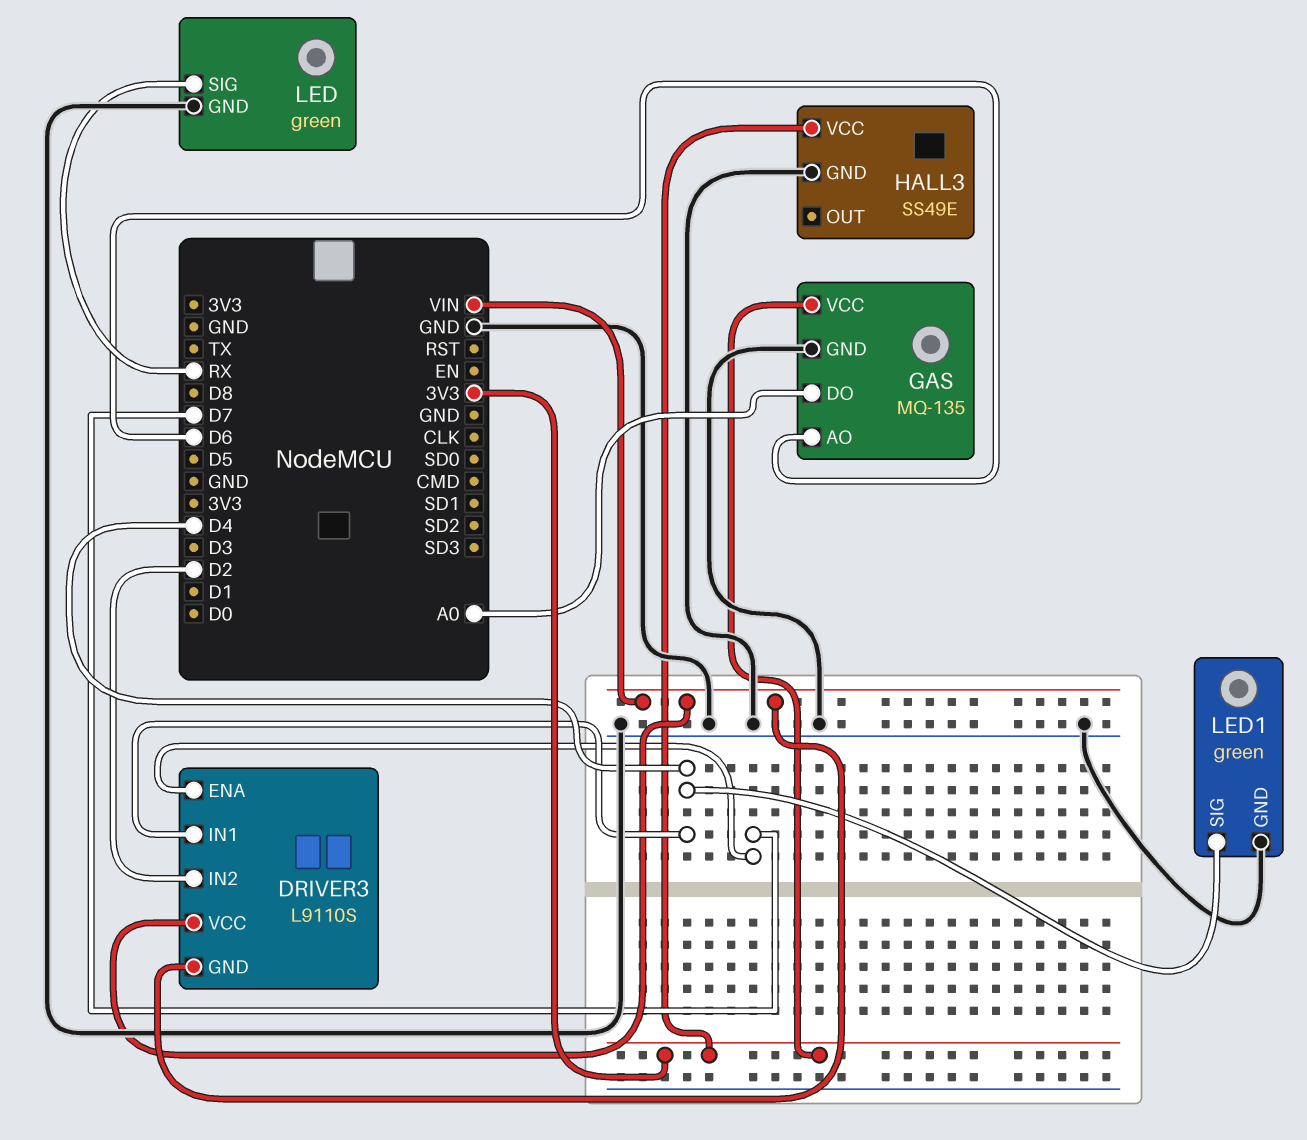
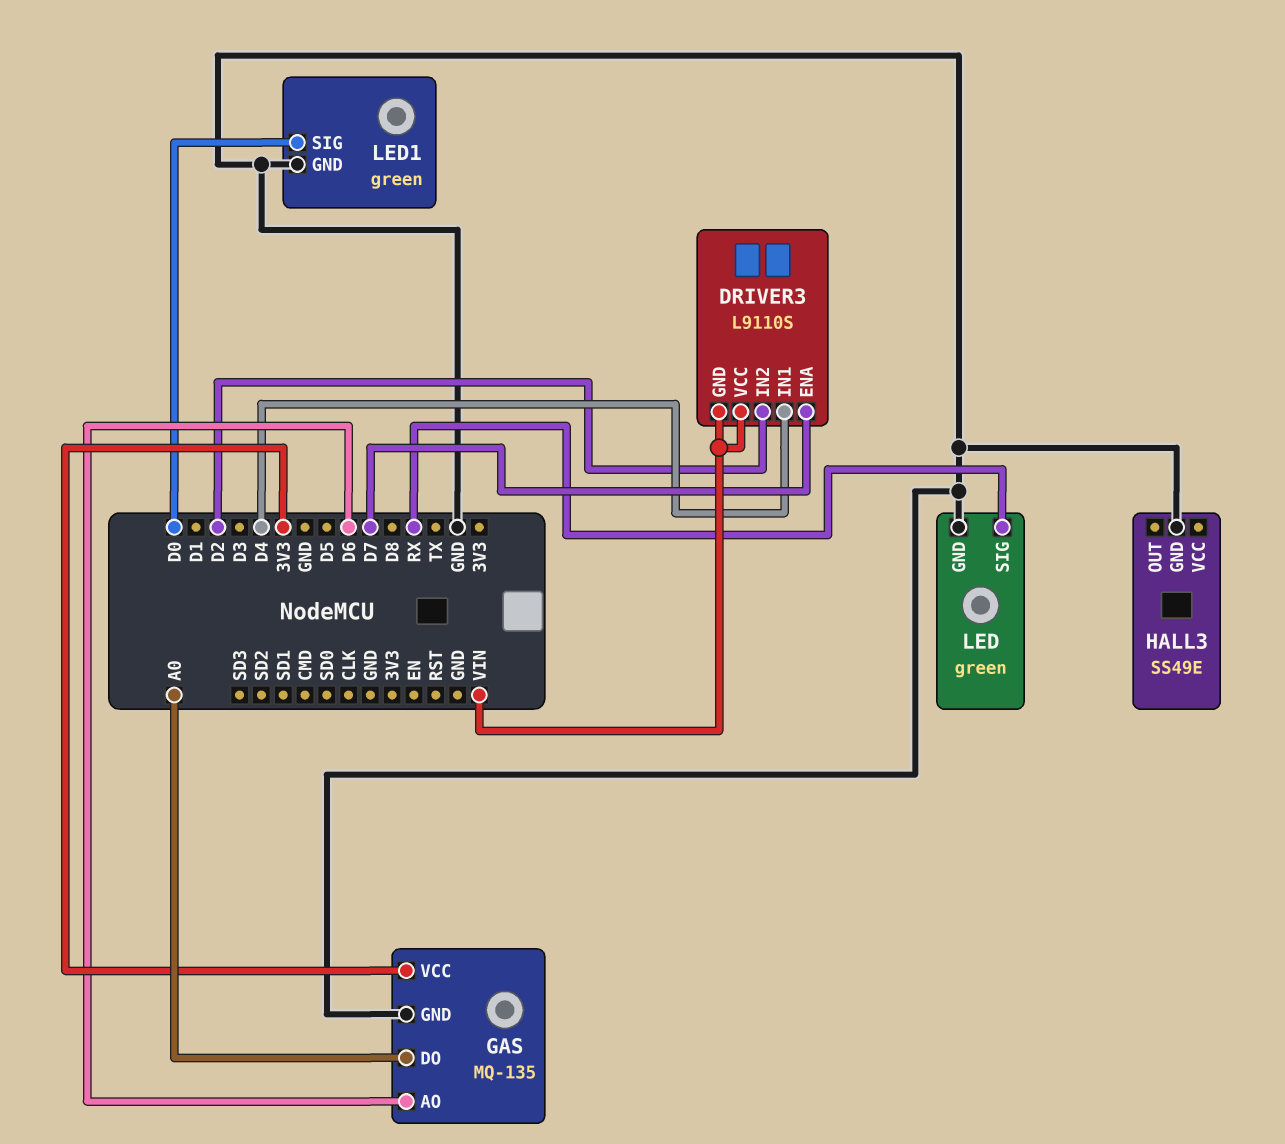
HALL3 pin VCC: 3V3 -> none
LED1 pin SIG: D4 -> D0

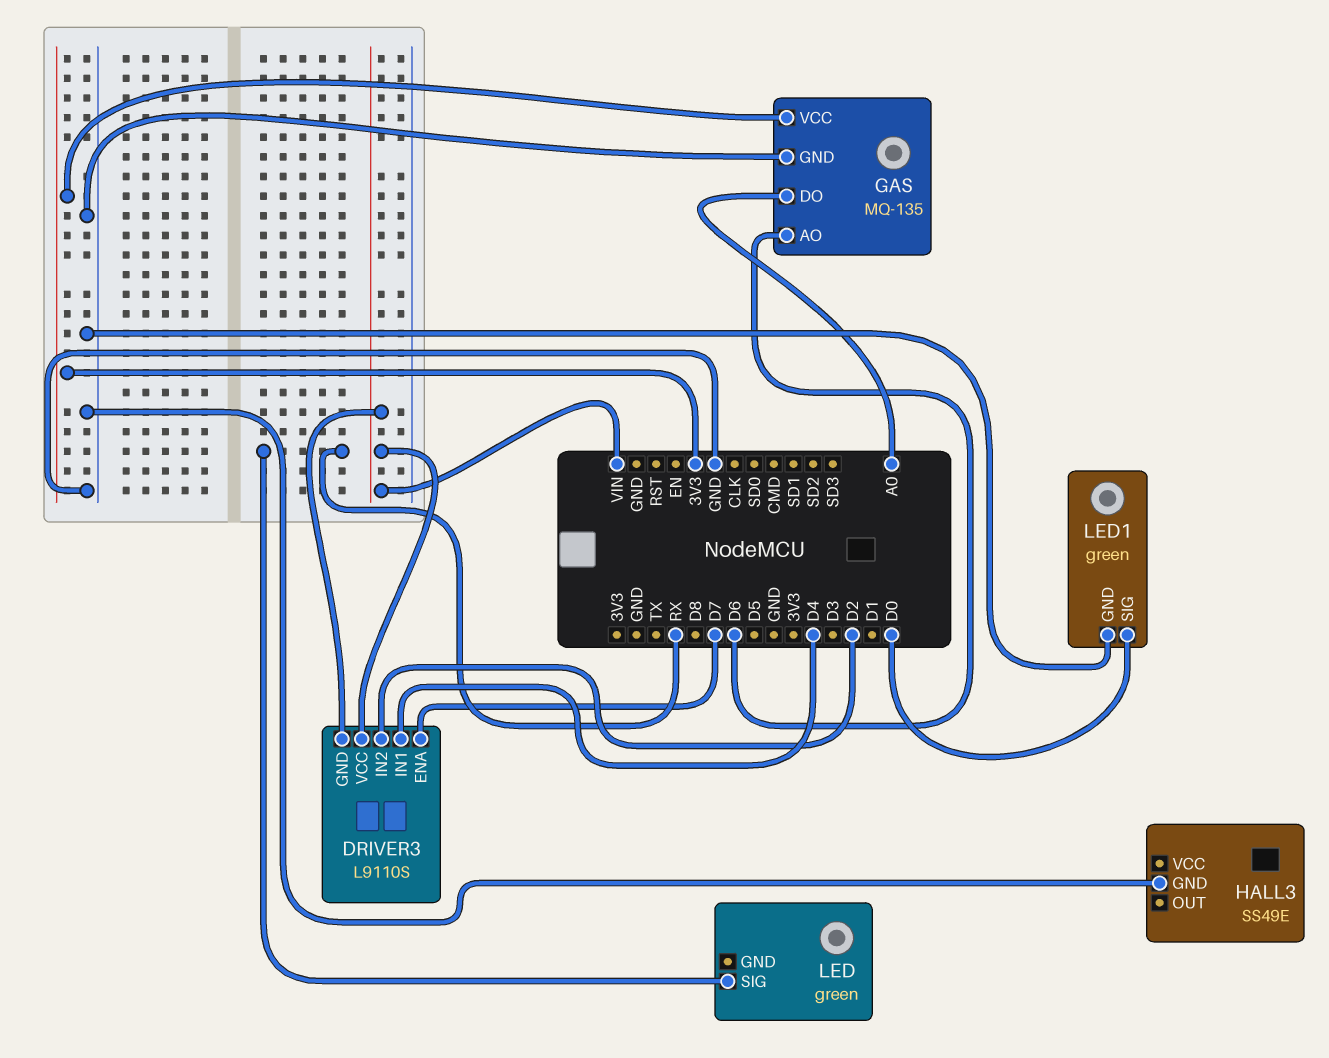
LED pin GND: GND -> none

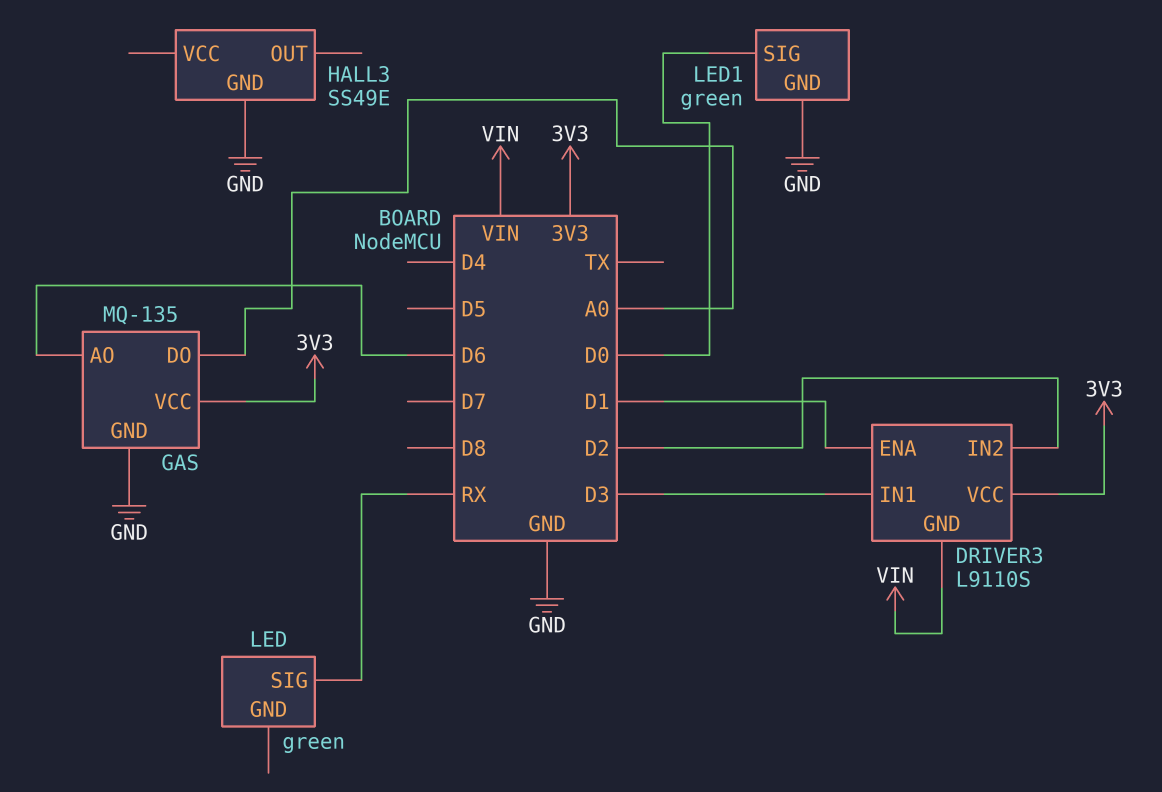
DRIVER3 pin ENA: D7 -> D1
DRIVER3 pin IN1: D4 -> D3
DRIVER3 pin VCC: VIN -> 3V3

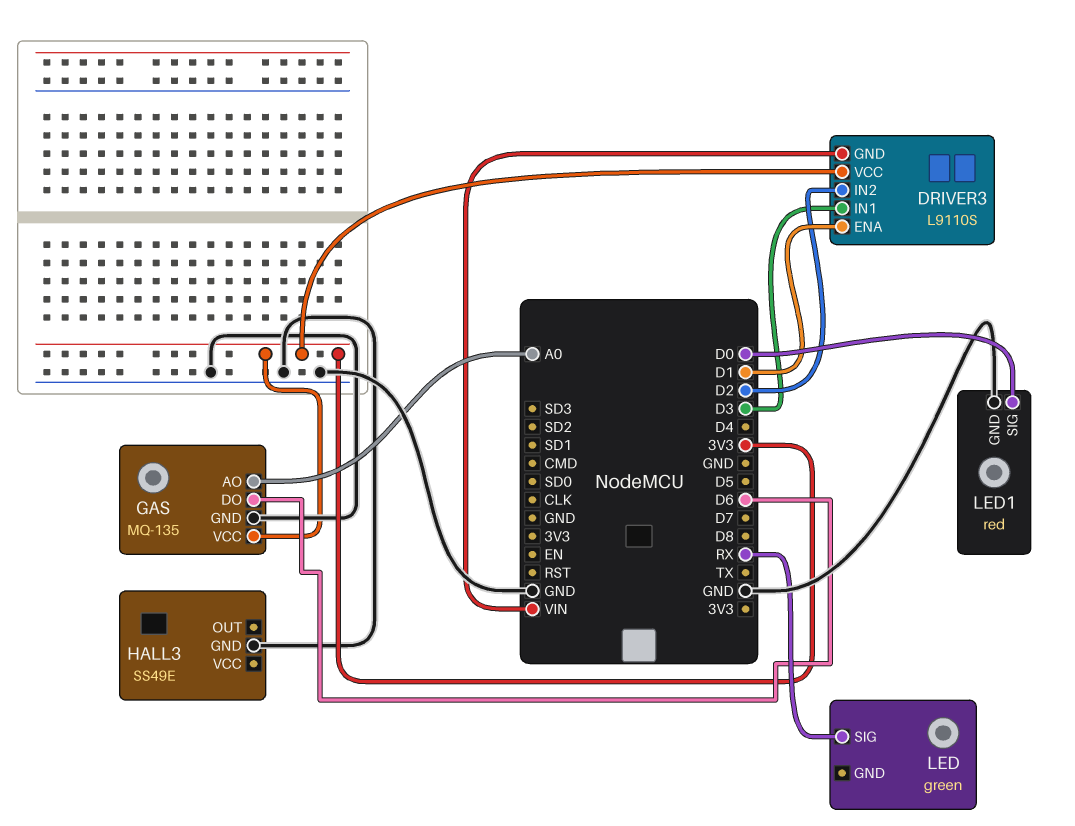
GAS pin AO: D6 -> A0
GAS pin DO: A0 -> D6
LED1: green -> red

